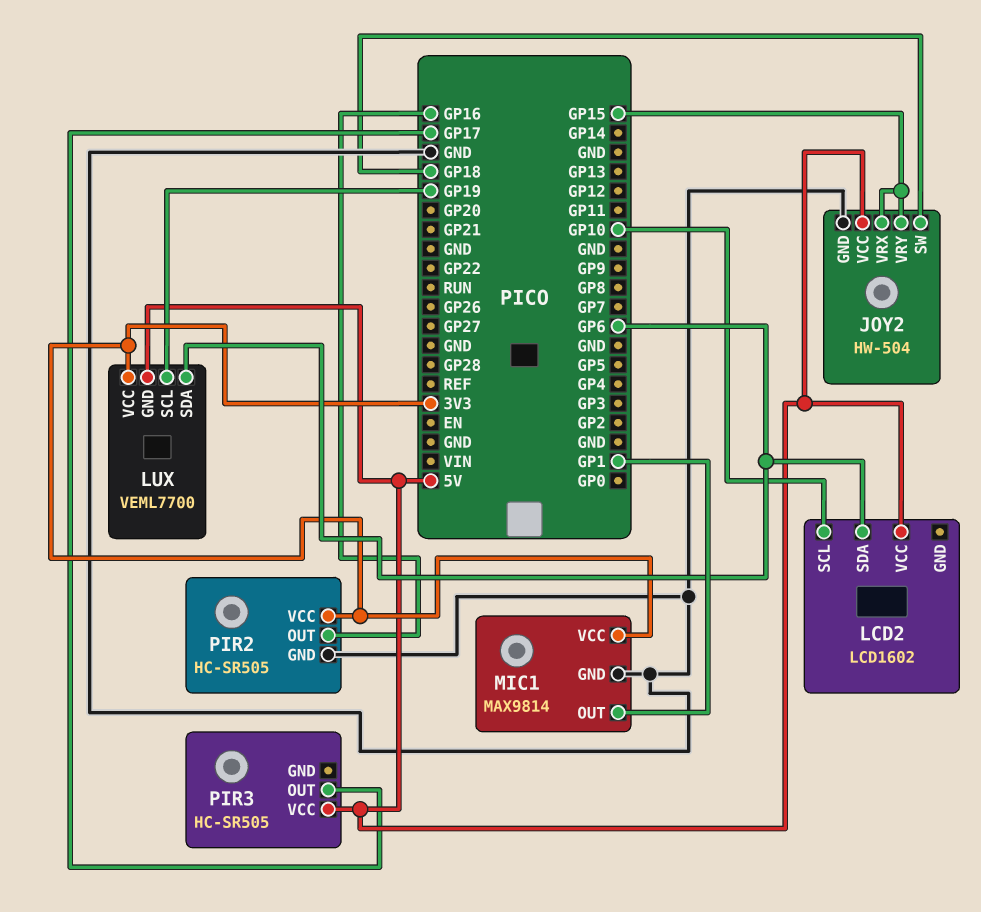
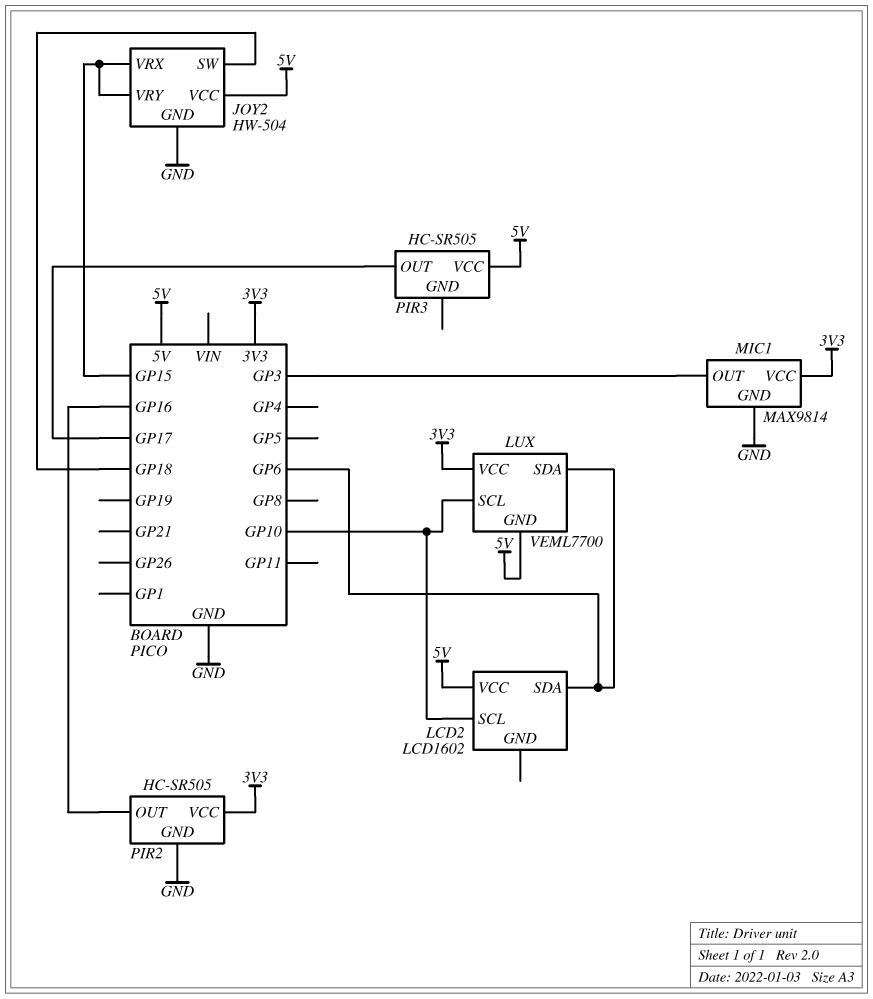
LUX pin SCL: GP19 -> GP10
MIC1 pin OUT: GP1 -> GP3

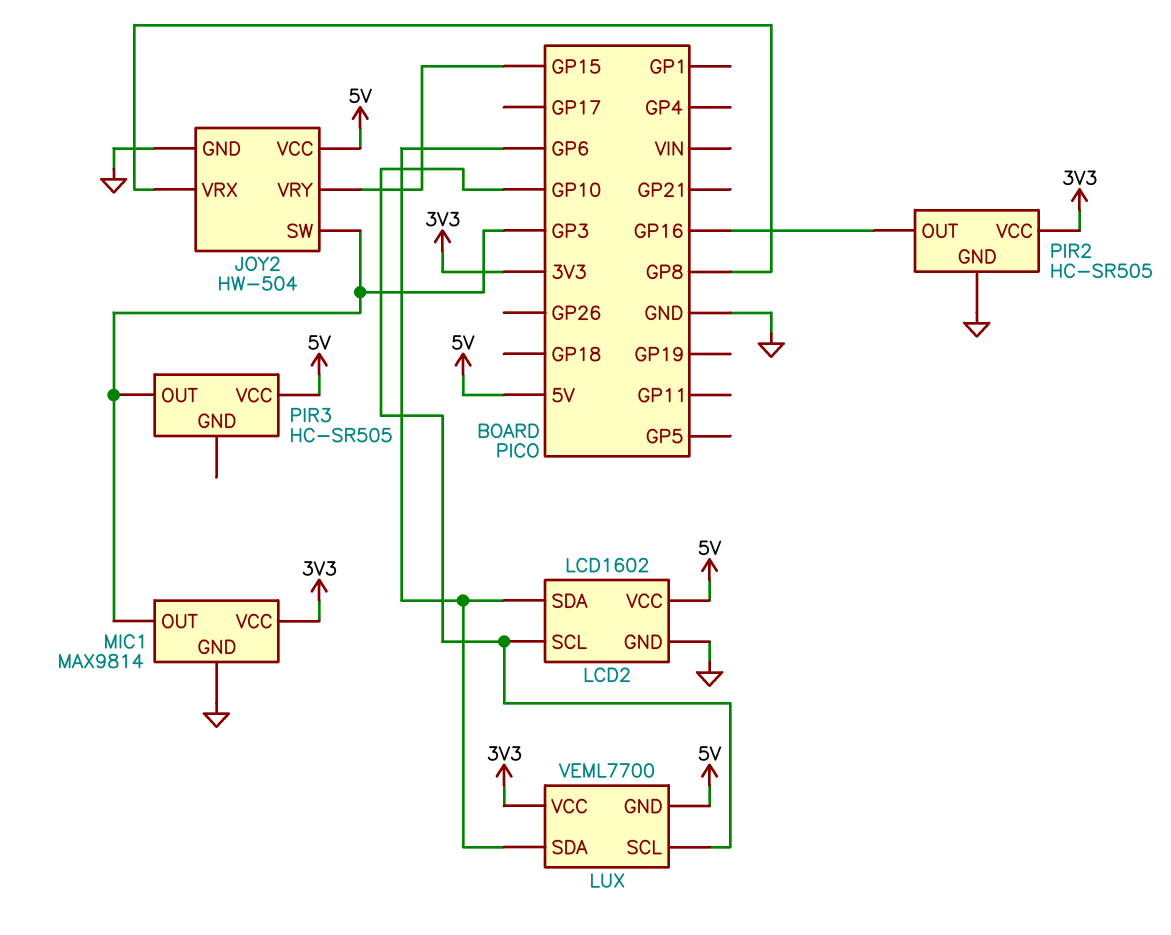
JOY2 pin SW: GP18 -> GP3
JOY2 pin VRX: GP15 -> GP8
LCD2 pin GND: none -> GND
PIR3 pin OUT: GP17 -> GP3

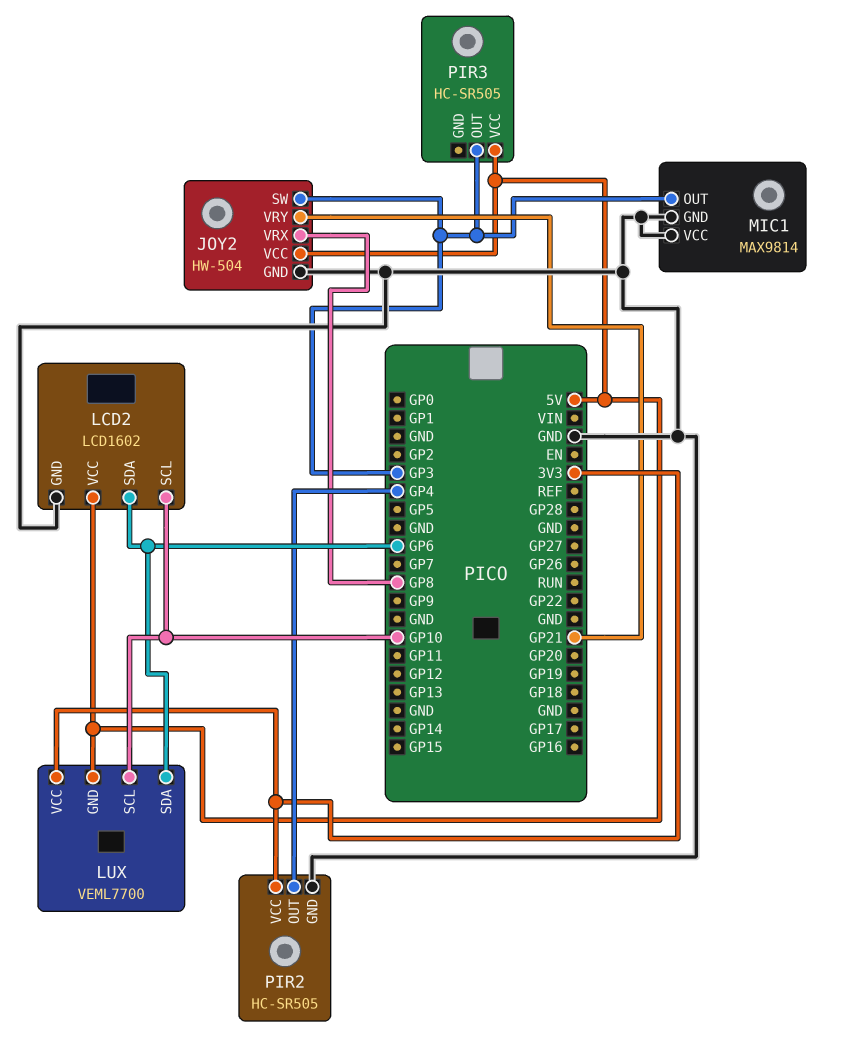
JOY2 pin VRY: GP15 -> GP21
MIC1 pin VCC: 3V3 -> GND
PIR2 pin OUT: GP16 -> GP4

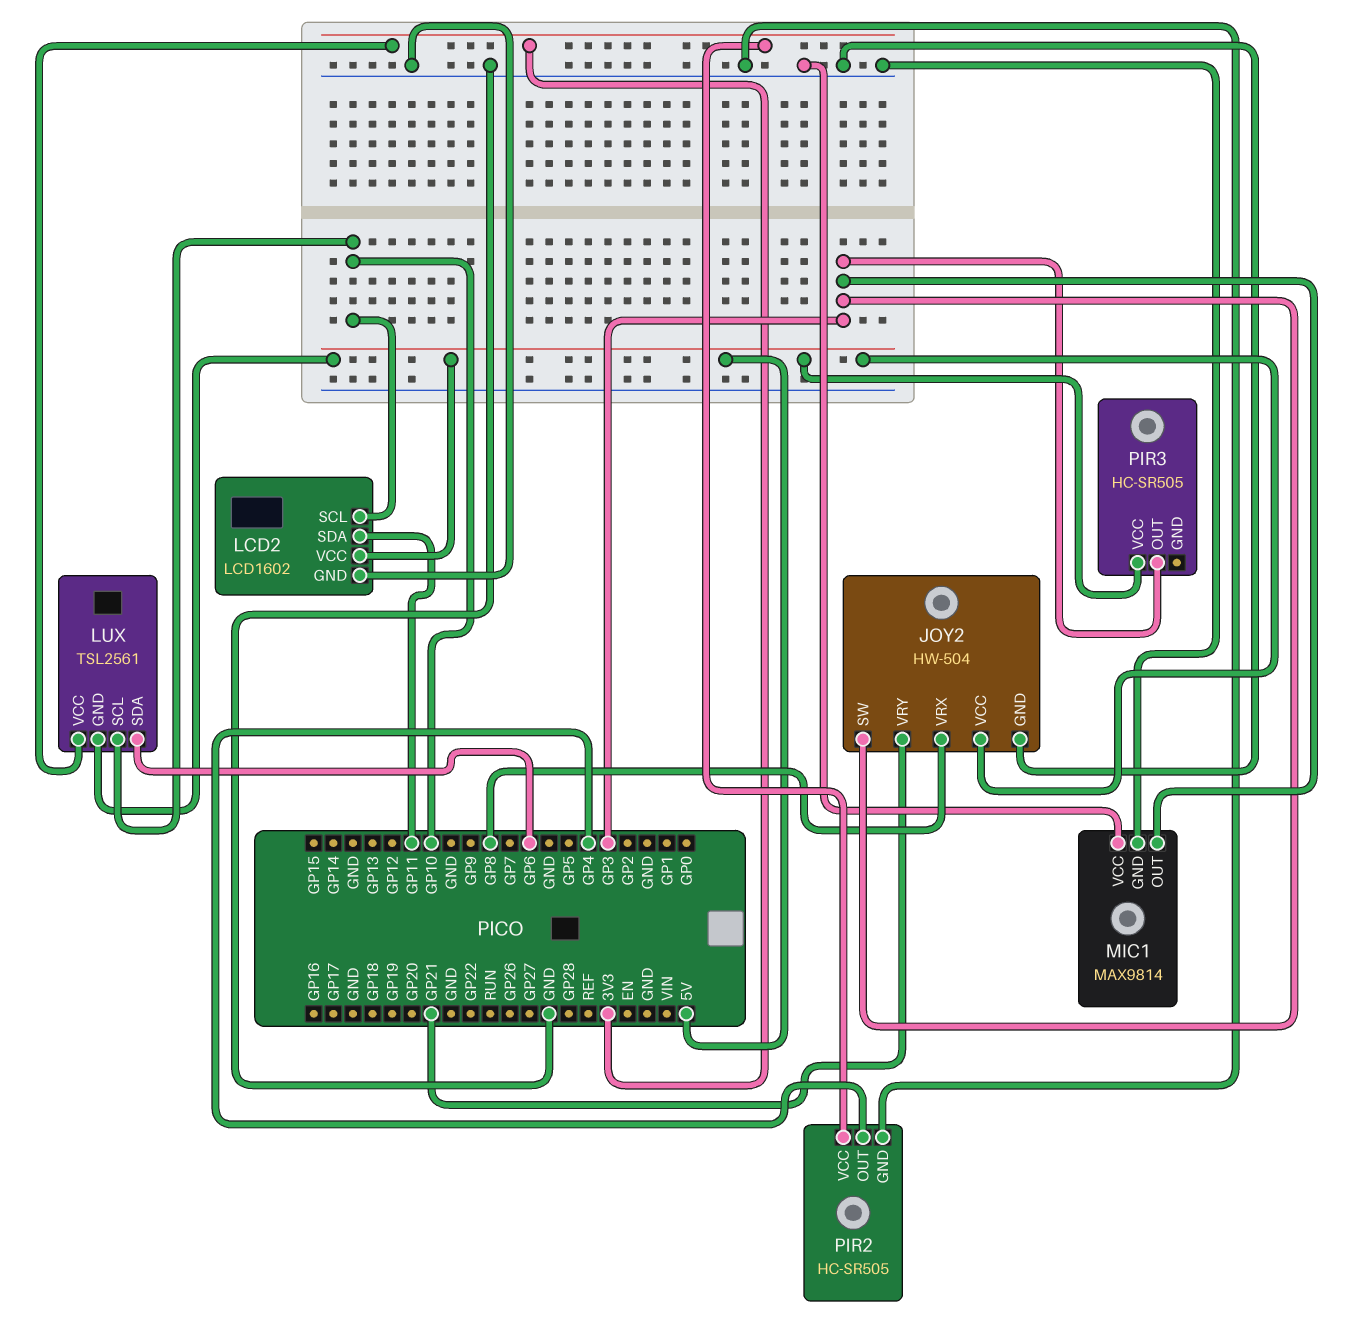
LCD2 pin SDA: GP6 -> GP11
LUX: VEML7700 -> TSL2561

